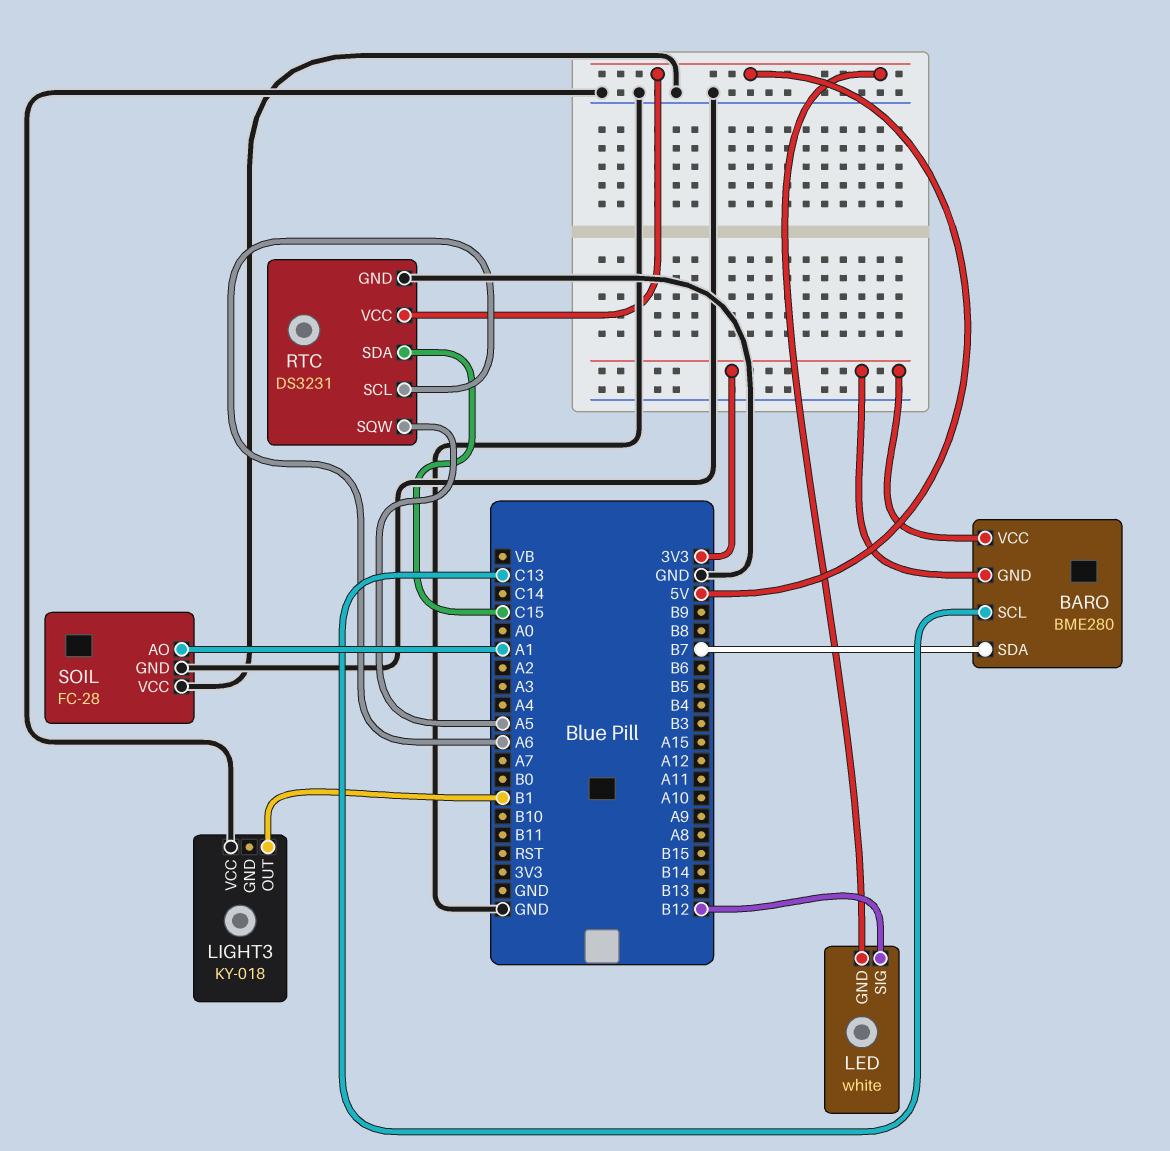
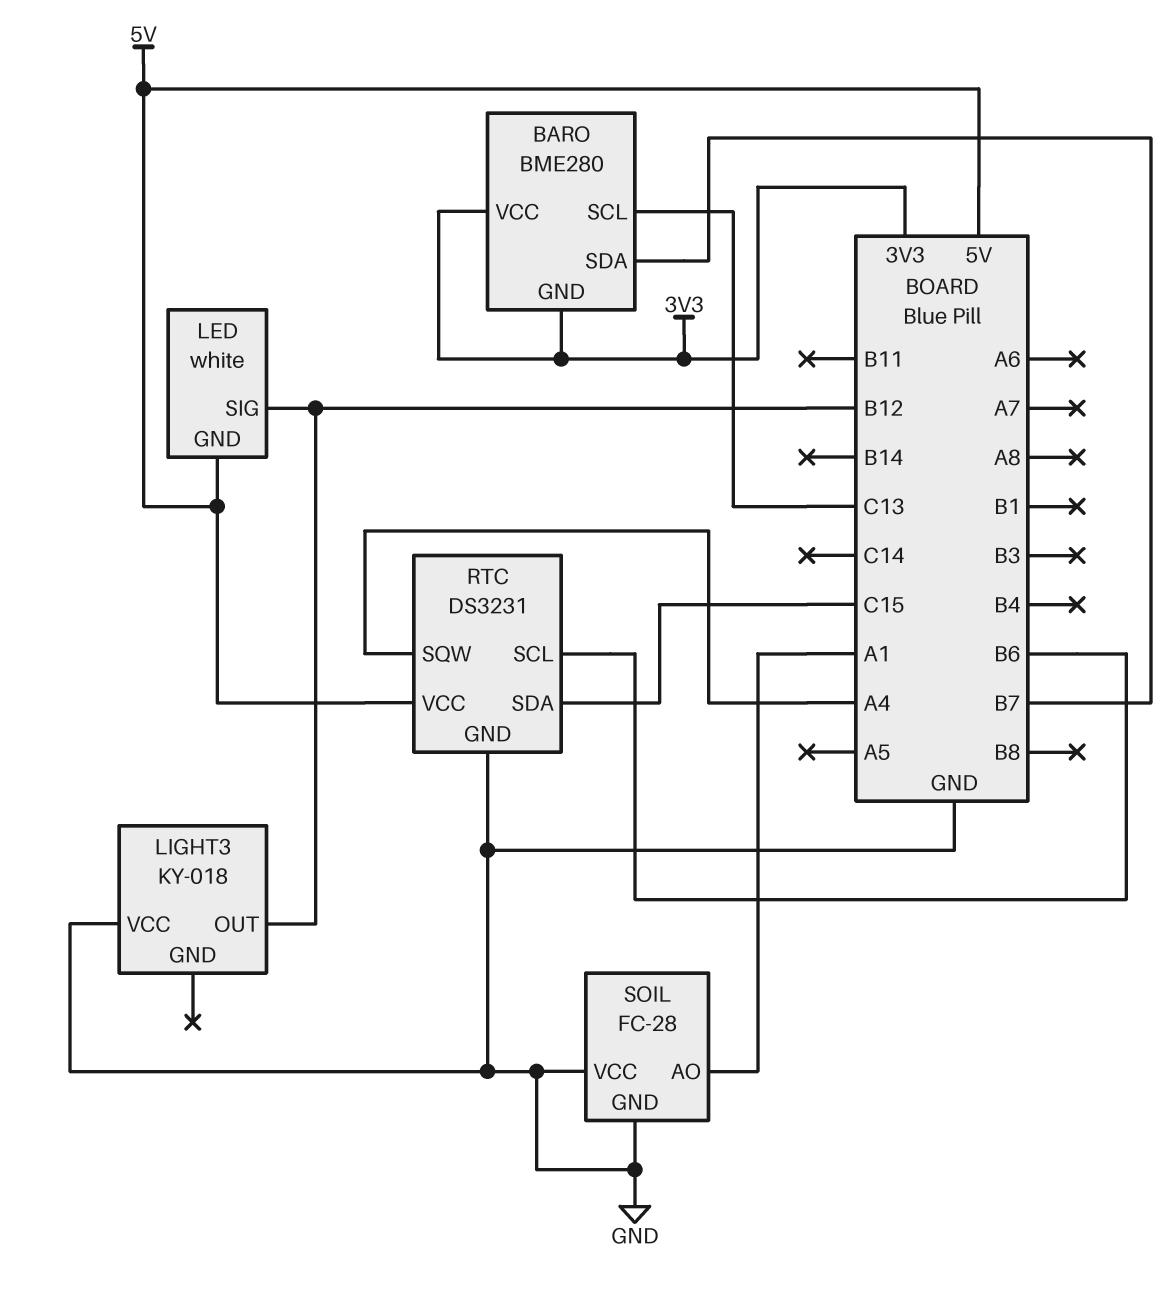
LIGHT3 pin OUT: B1 -> B12
RTC pin SCL: A6 -> B6
RTC pin SQW: A5 -> A4

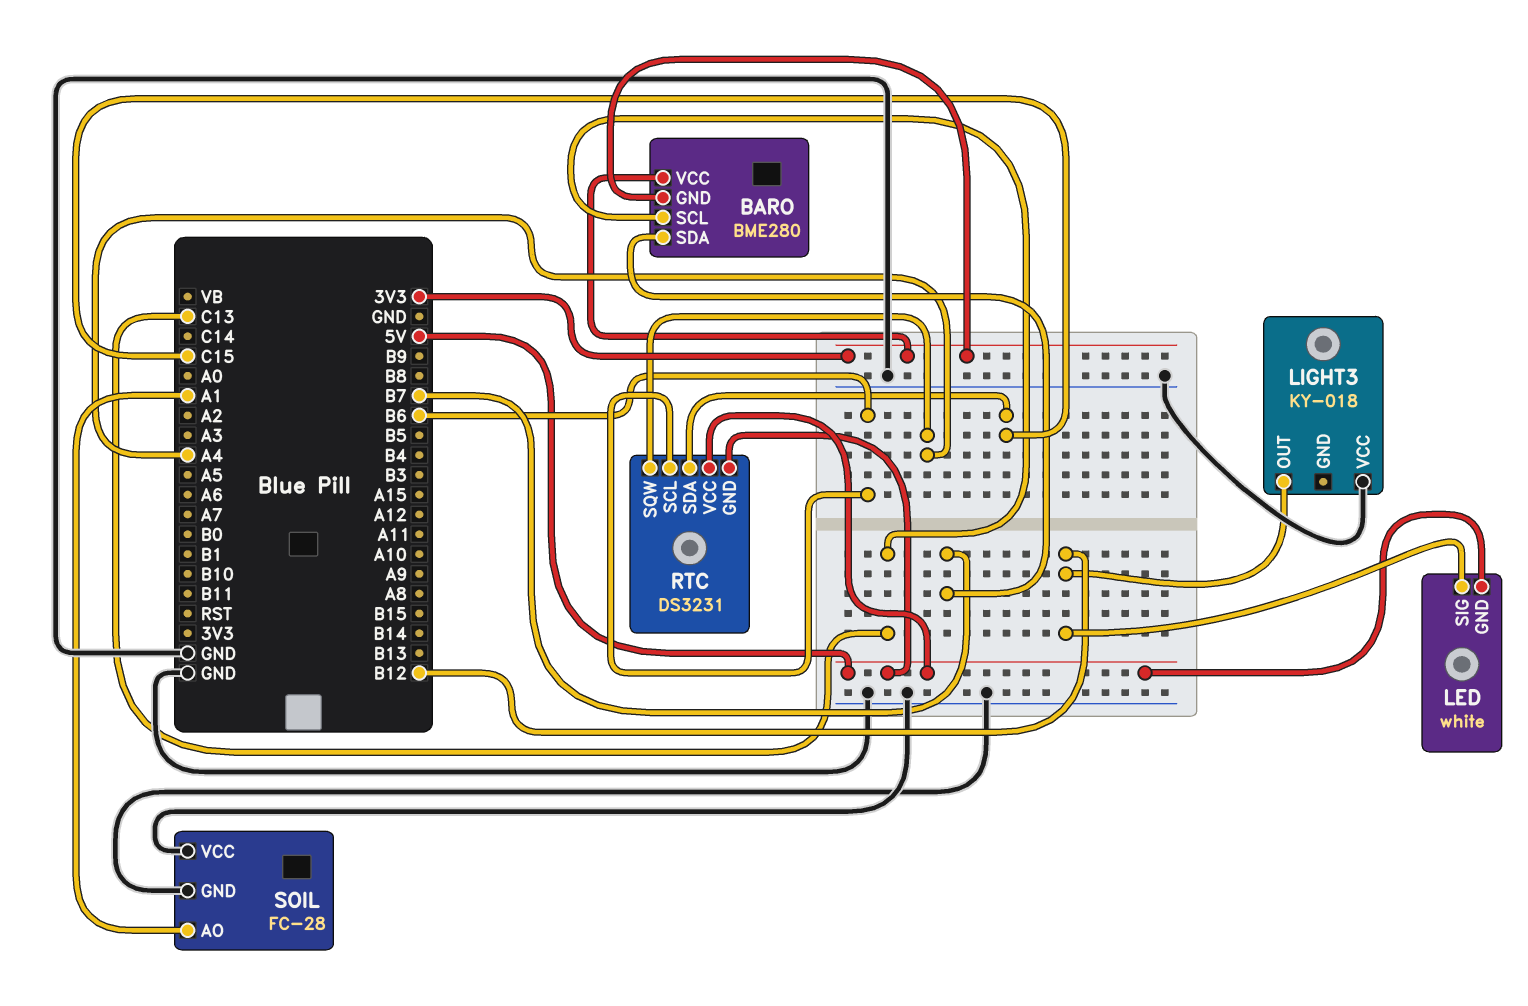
RTC pin GND: GND -> 5V

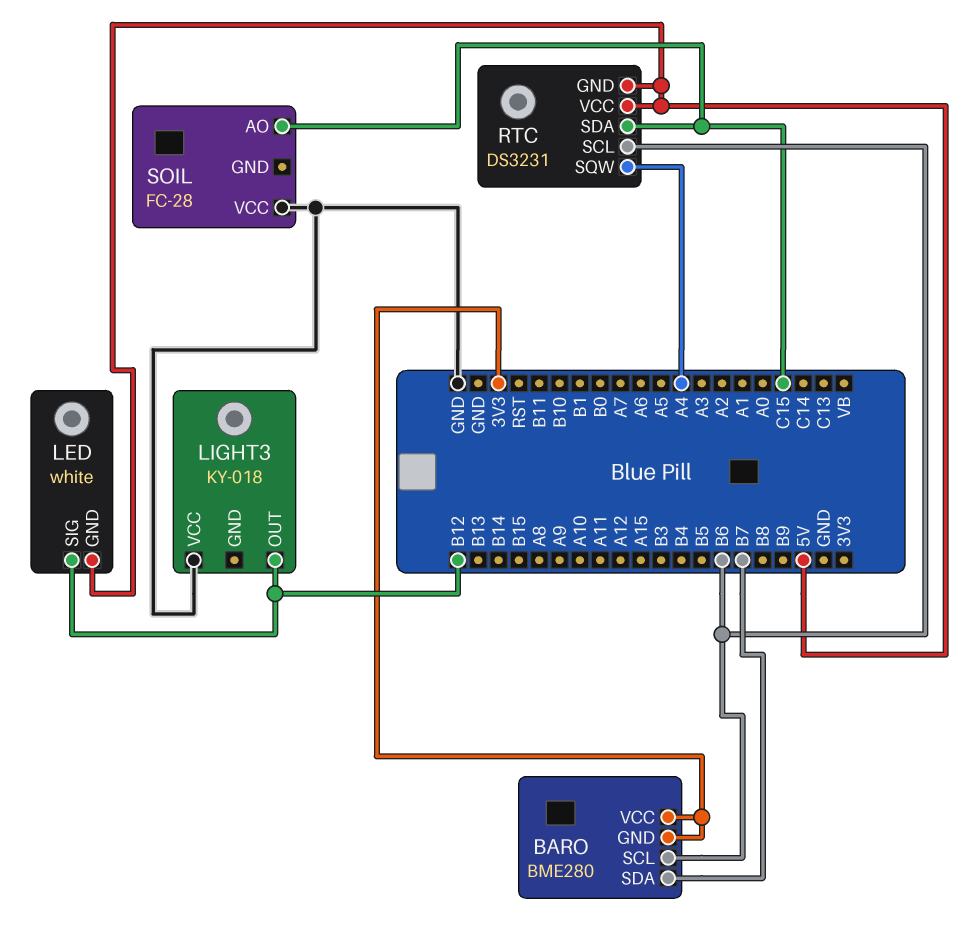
BARO pin SCL: C13 -> B6
SOIL pin AO: A1 -> C15
SOIL pin GND: GND -> none

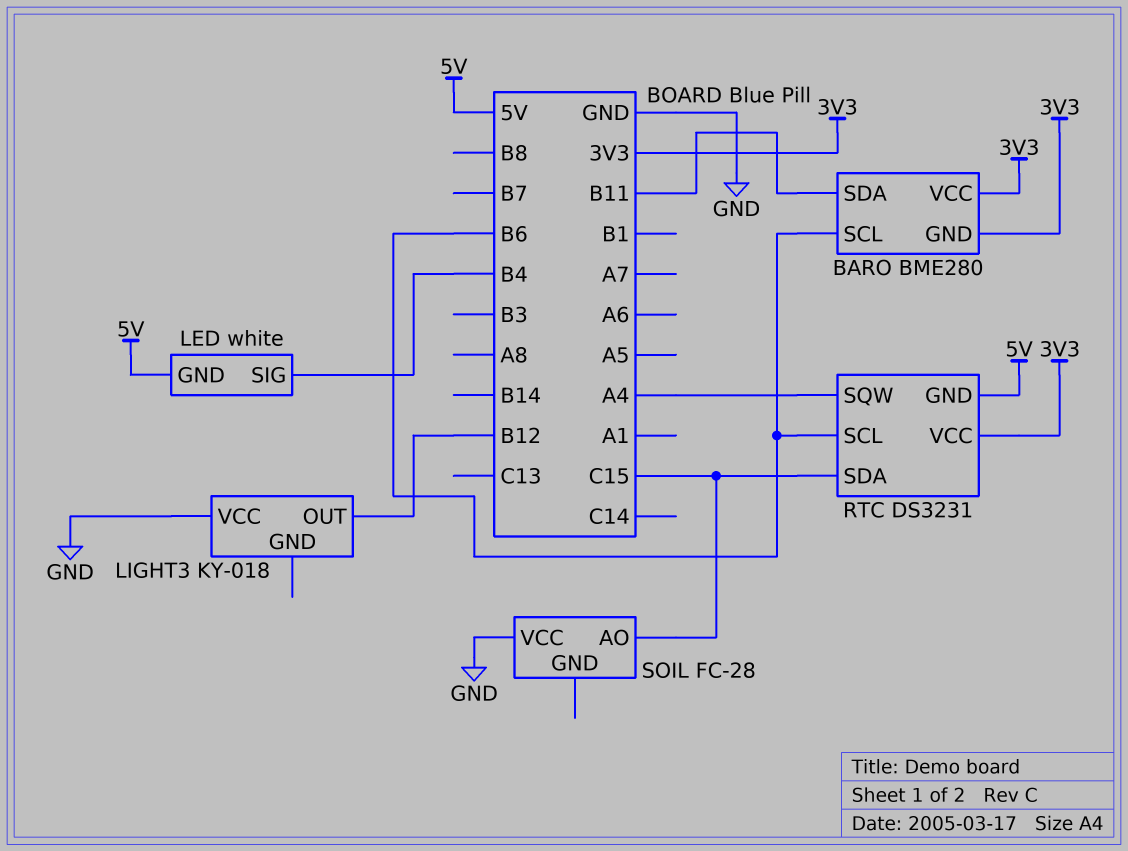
BARO pin SDA: B7 -> B11
LED pin SIG: B12 -> B4
RTC pin VCC: 5V -> 3V3

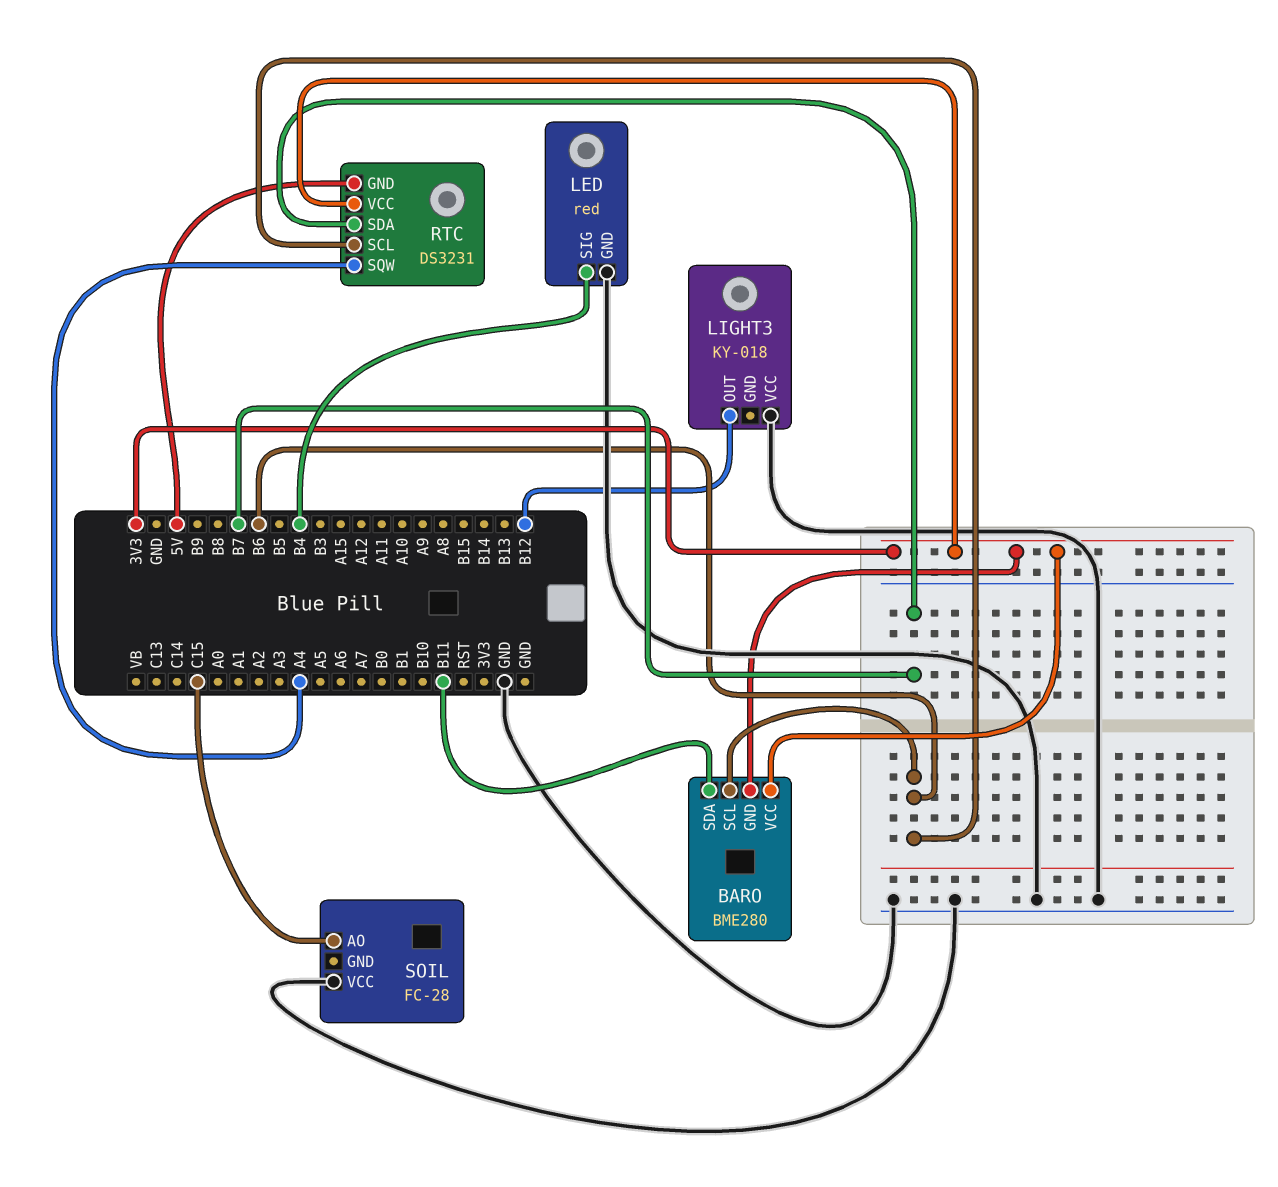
LED: white -> red
LED pin GND: 5V -> GND
RTC pin SDA: C15 -> B7

